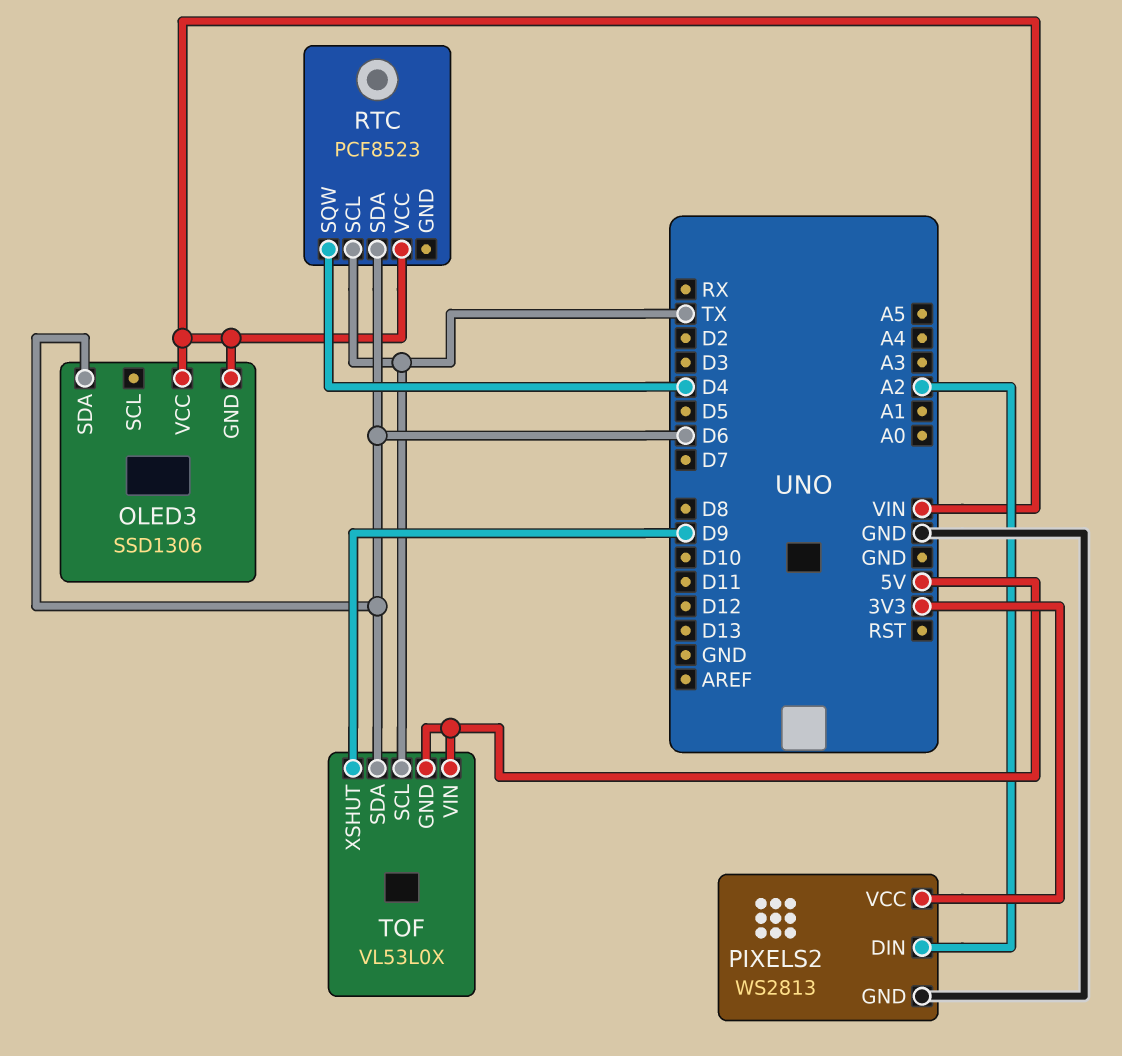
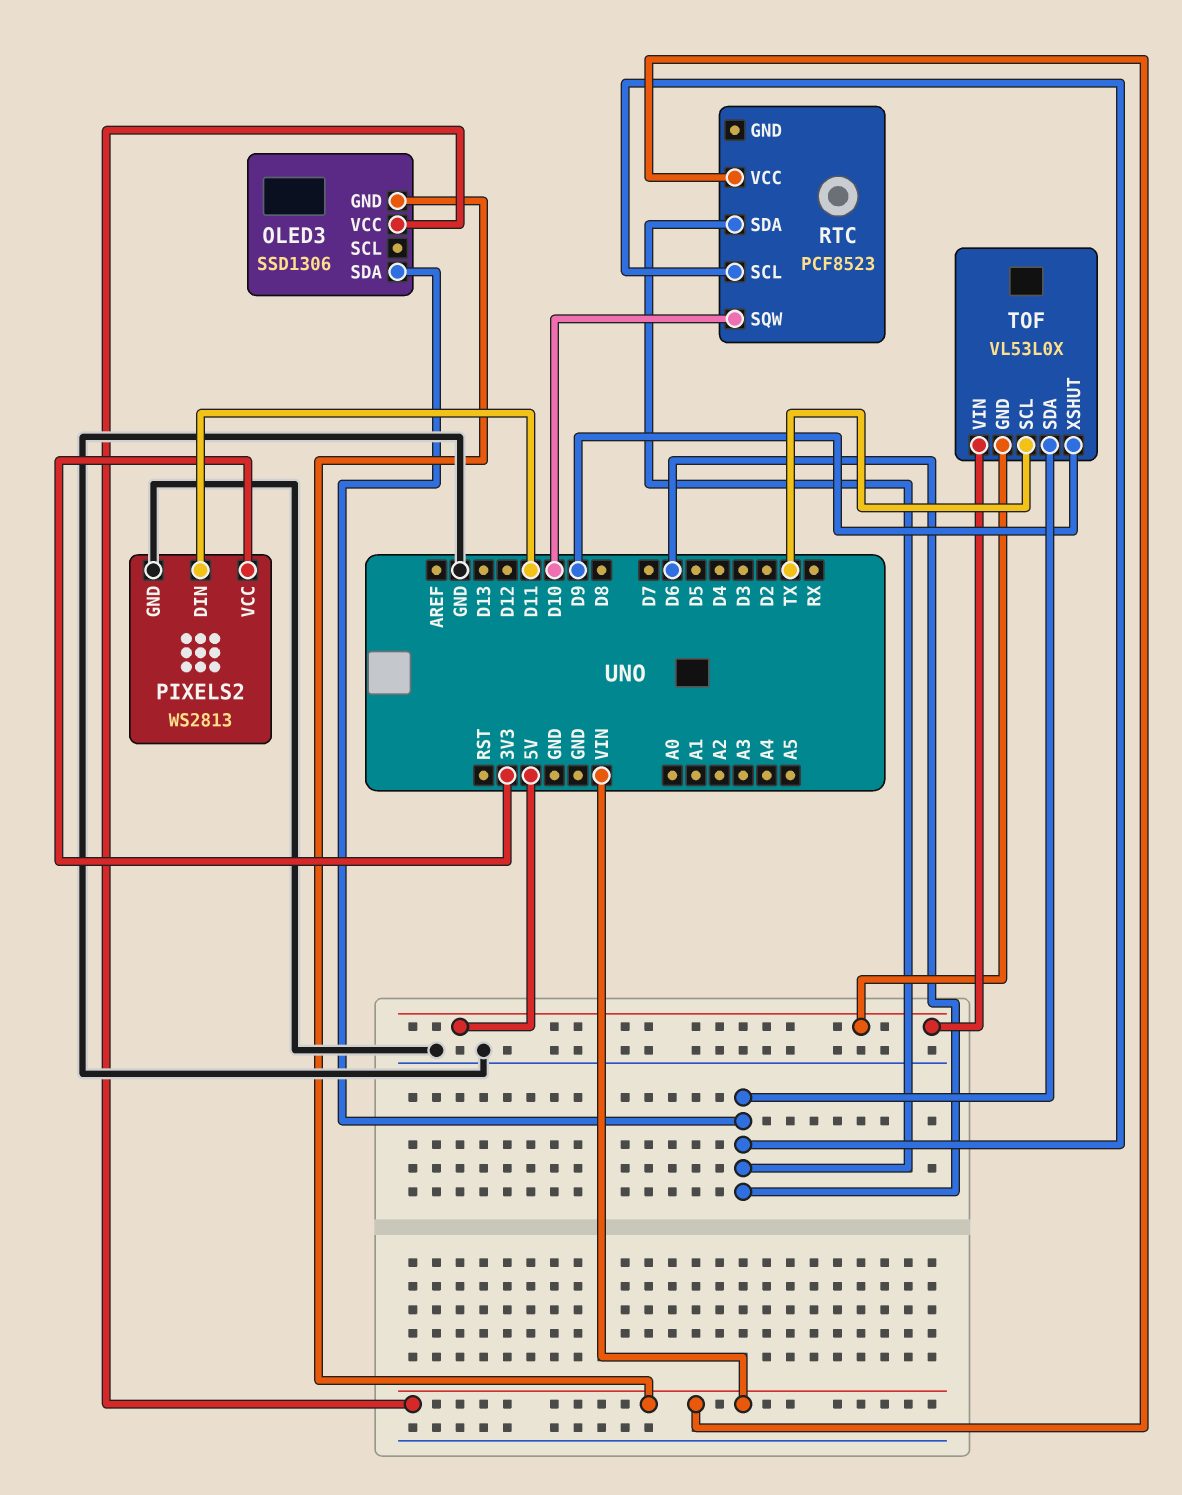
PIXELS2 pin DIN: A2 -> D11
RTC pin SCL: TX -> D6
RTC pin SQW: D4 -> D10

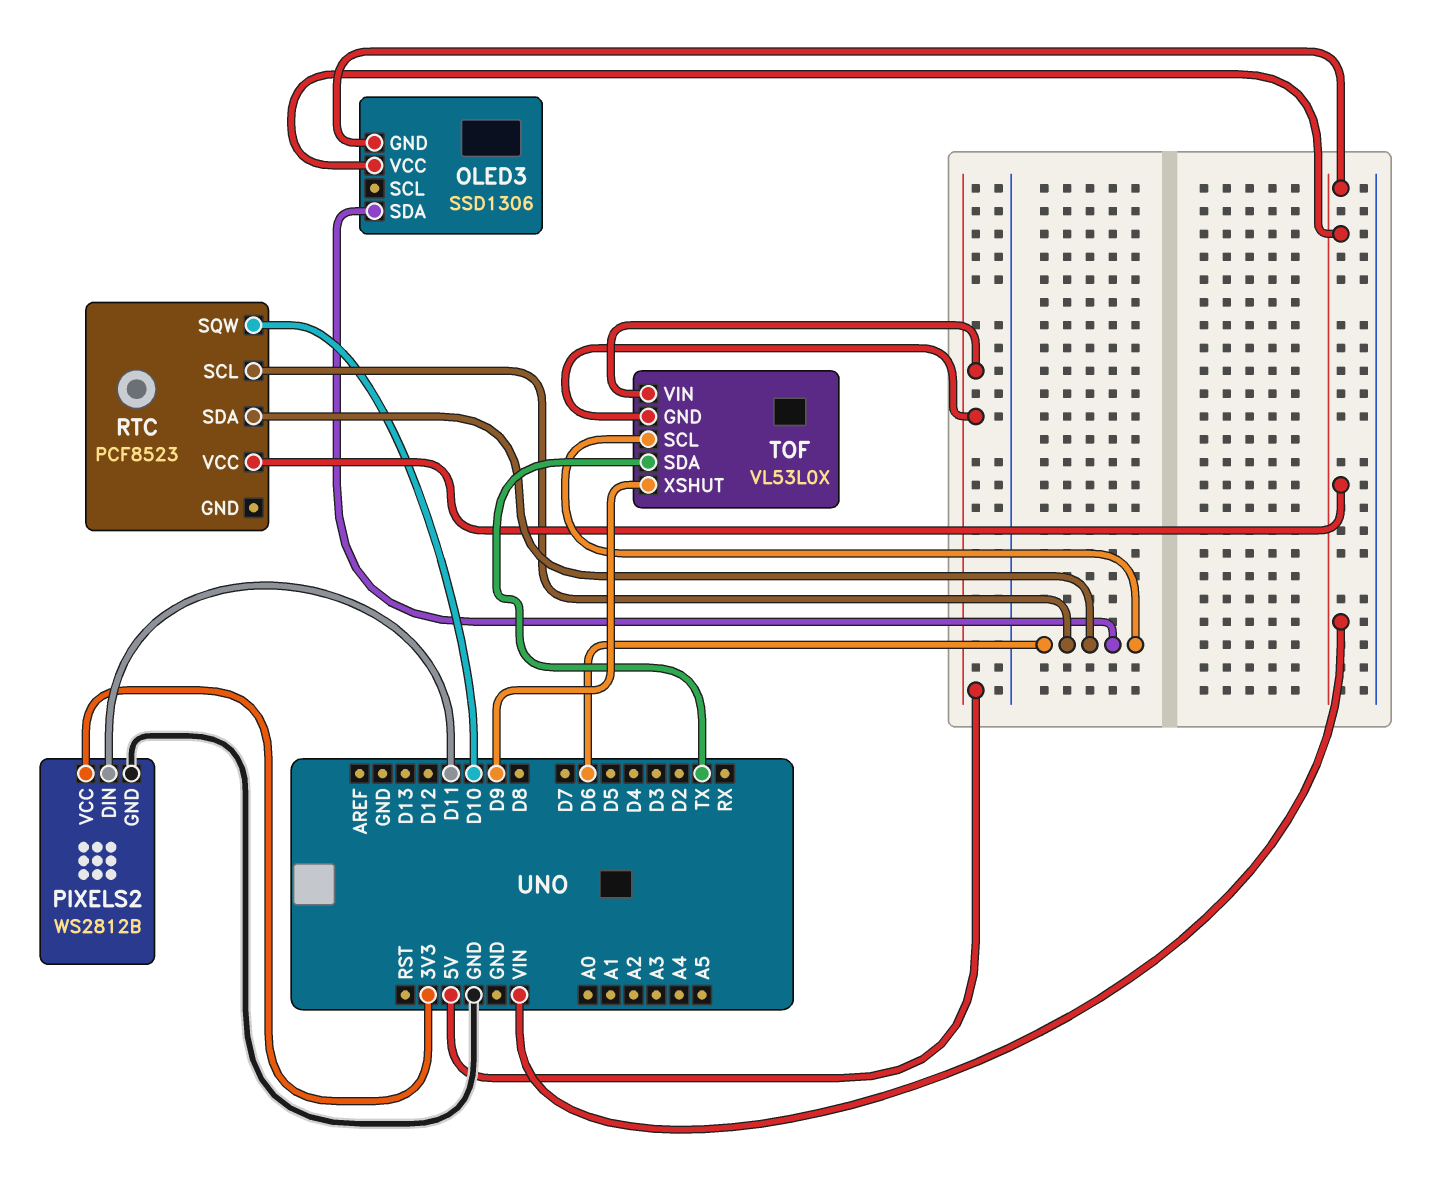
PIXELS2: WS2813 -> WS2812B
TOF pin SCL: TX -> D6
TOF pin SDA: D6 -> TX

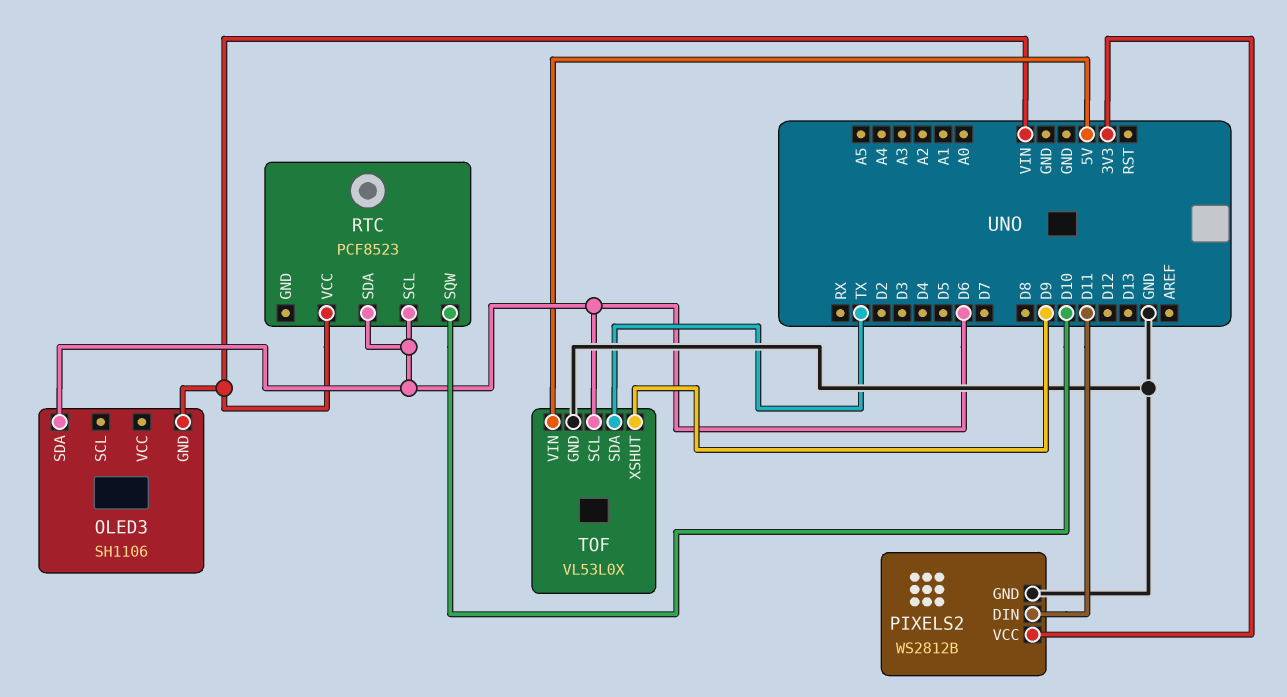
OLED3: SSD1306 -> SH1106
OLED3 pin VCC: VIN -> none
TOF pin GND: 5V -> GND

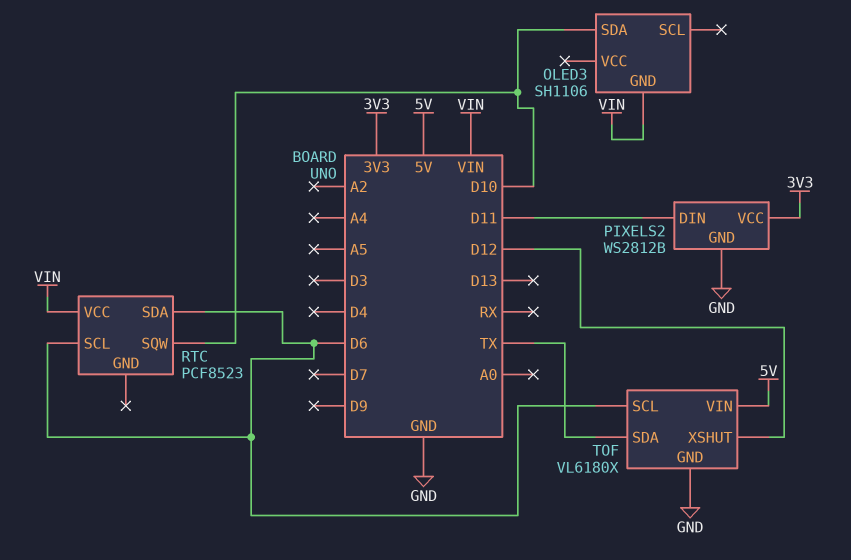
OLED3 pin SDA: D6 -> D10
TOF: VL53L0X -> VL6180X
TOF pin XSHUT: D9 -> D12

